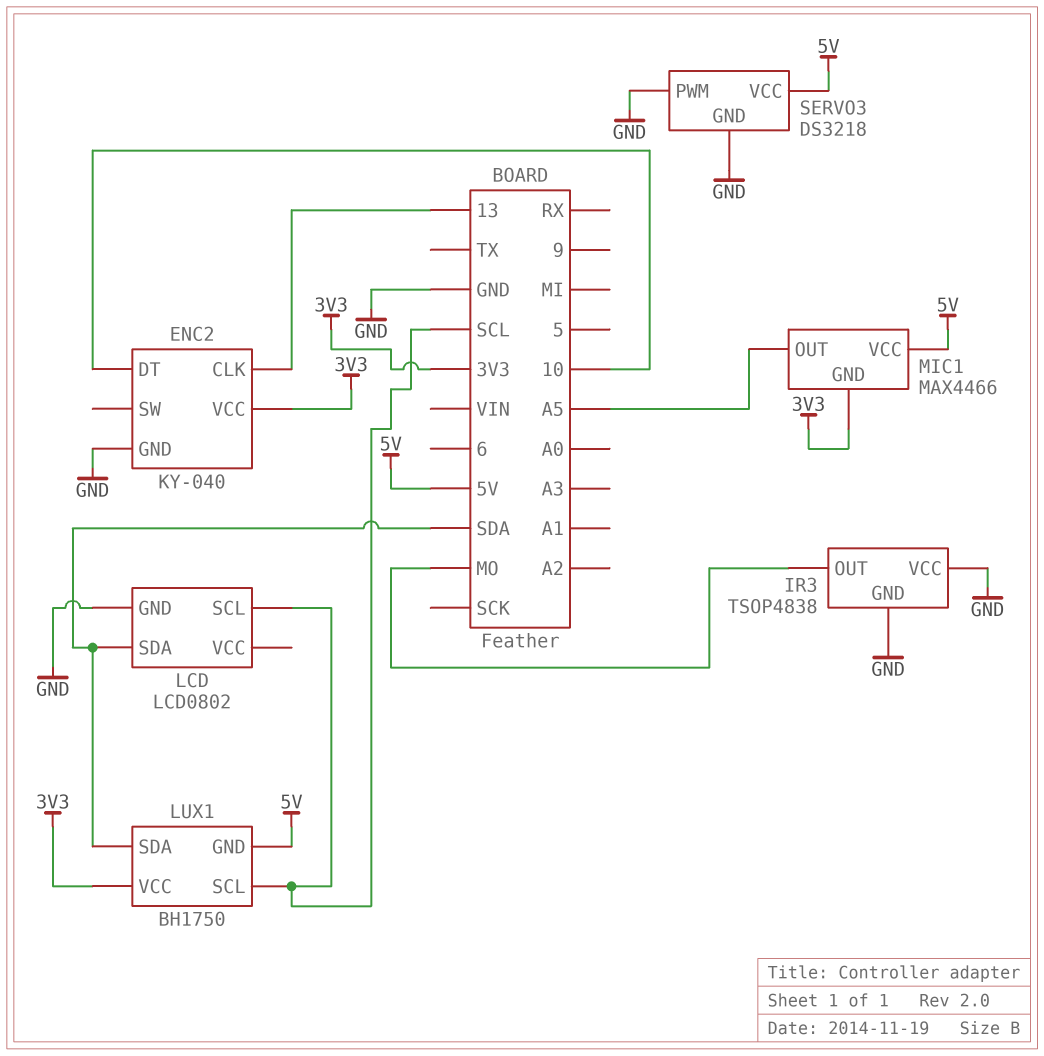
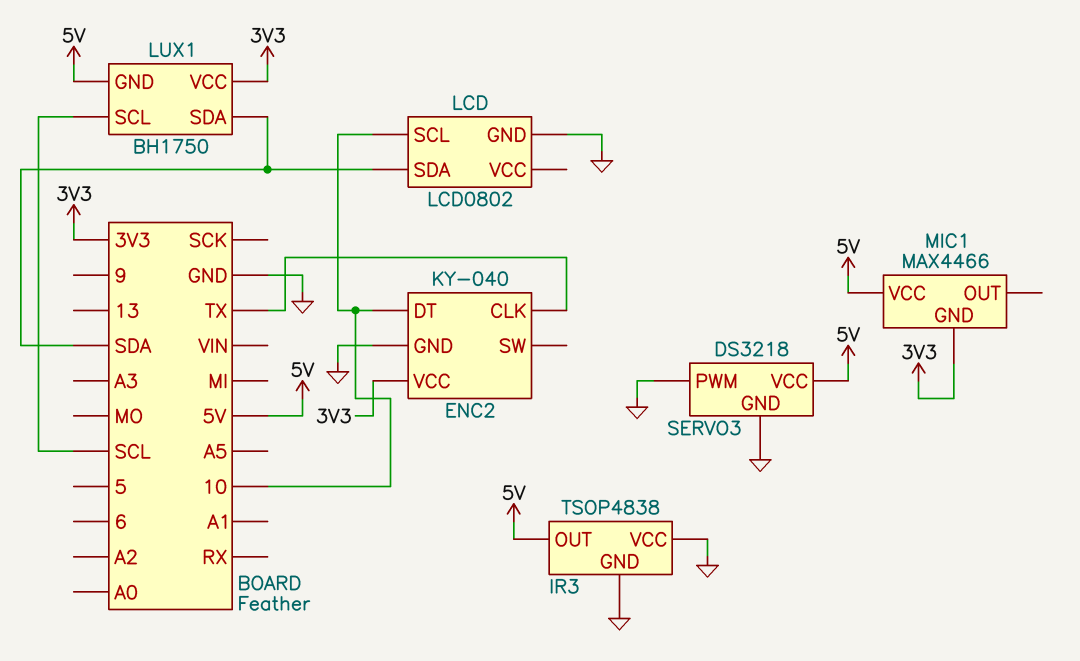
ENC2 pin CLK: 13 -> TX
IR3 pin OUT: MO -> 5V
LCD pin SCL: SCL -> 10
MIC1 pin OUT: A5 -> none

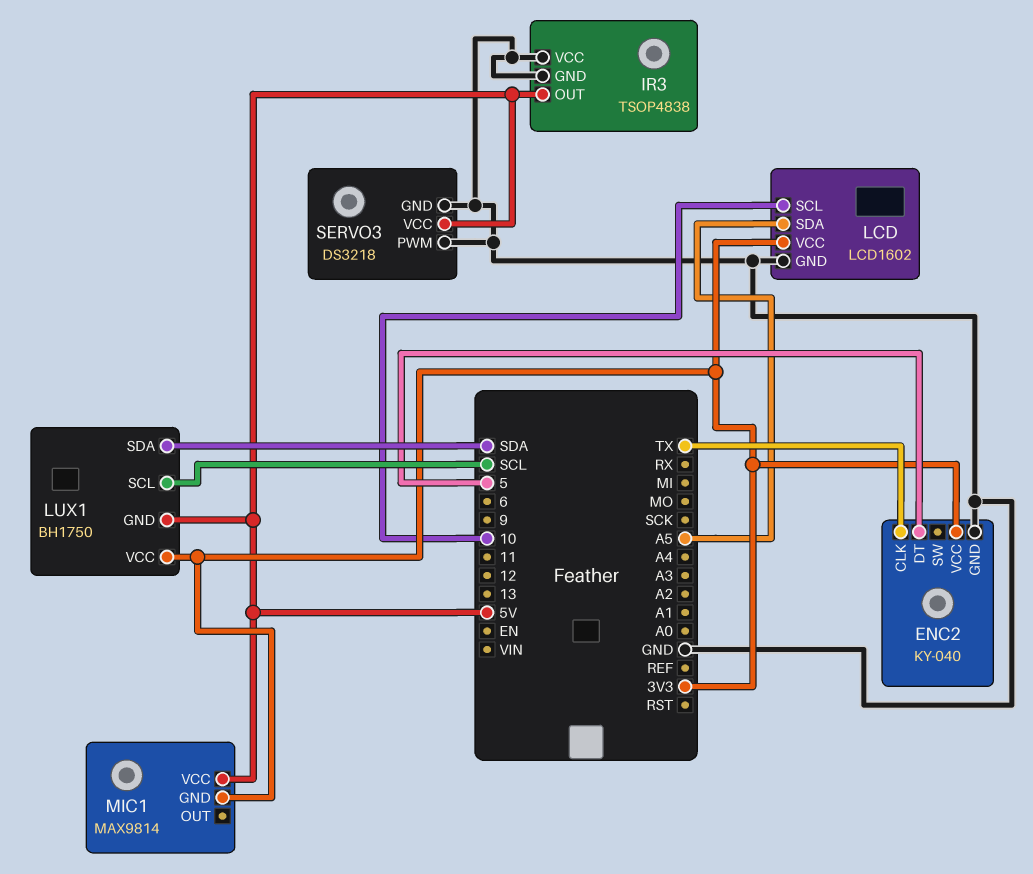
ENC2 pin DT: 10 -> 5
LCD: LCD0802 -> LCD1602
LCD pin SDA: SDA -> A5
LCD pin VCC: none -> 3V3
MIC1: MAX4466 -> MAX9814

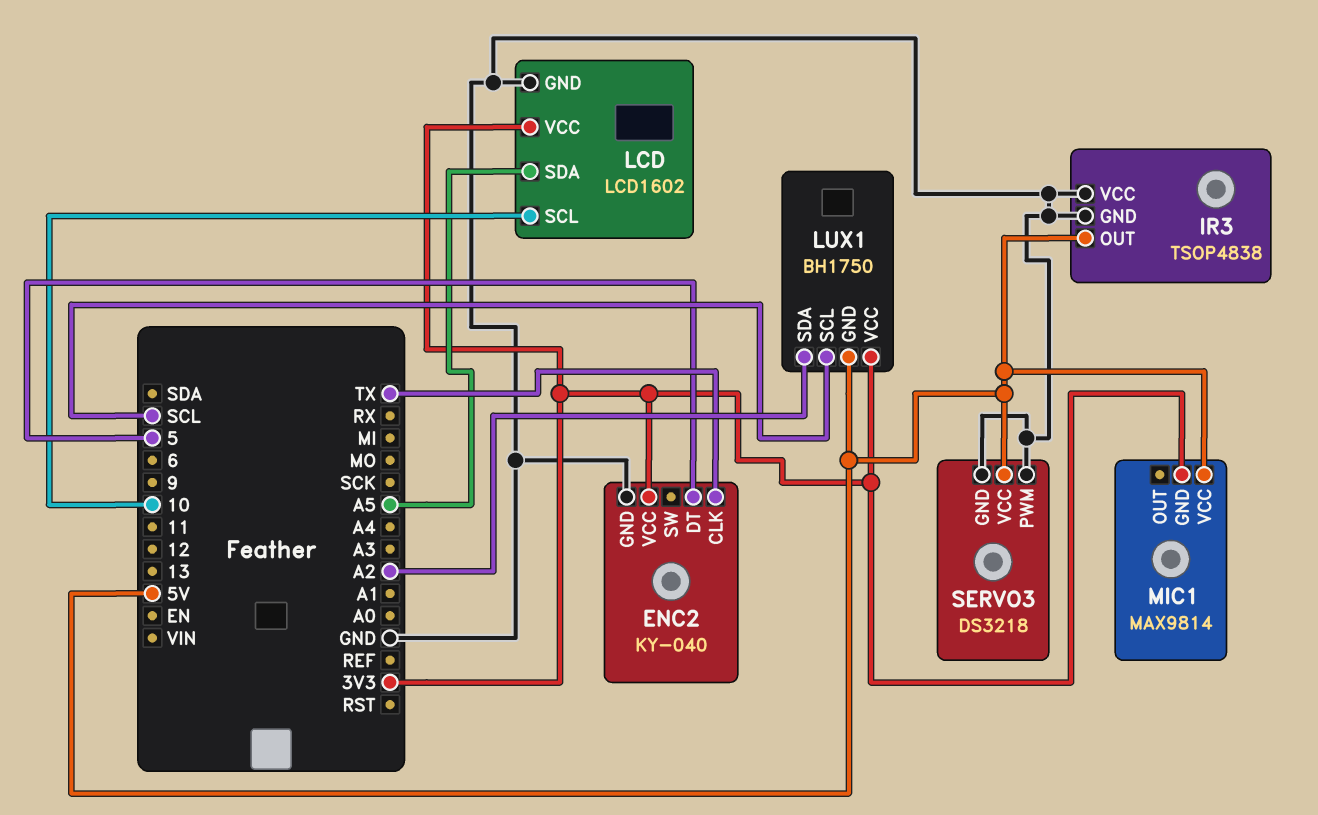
LUX1 pin SDA: SDA -> A2

